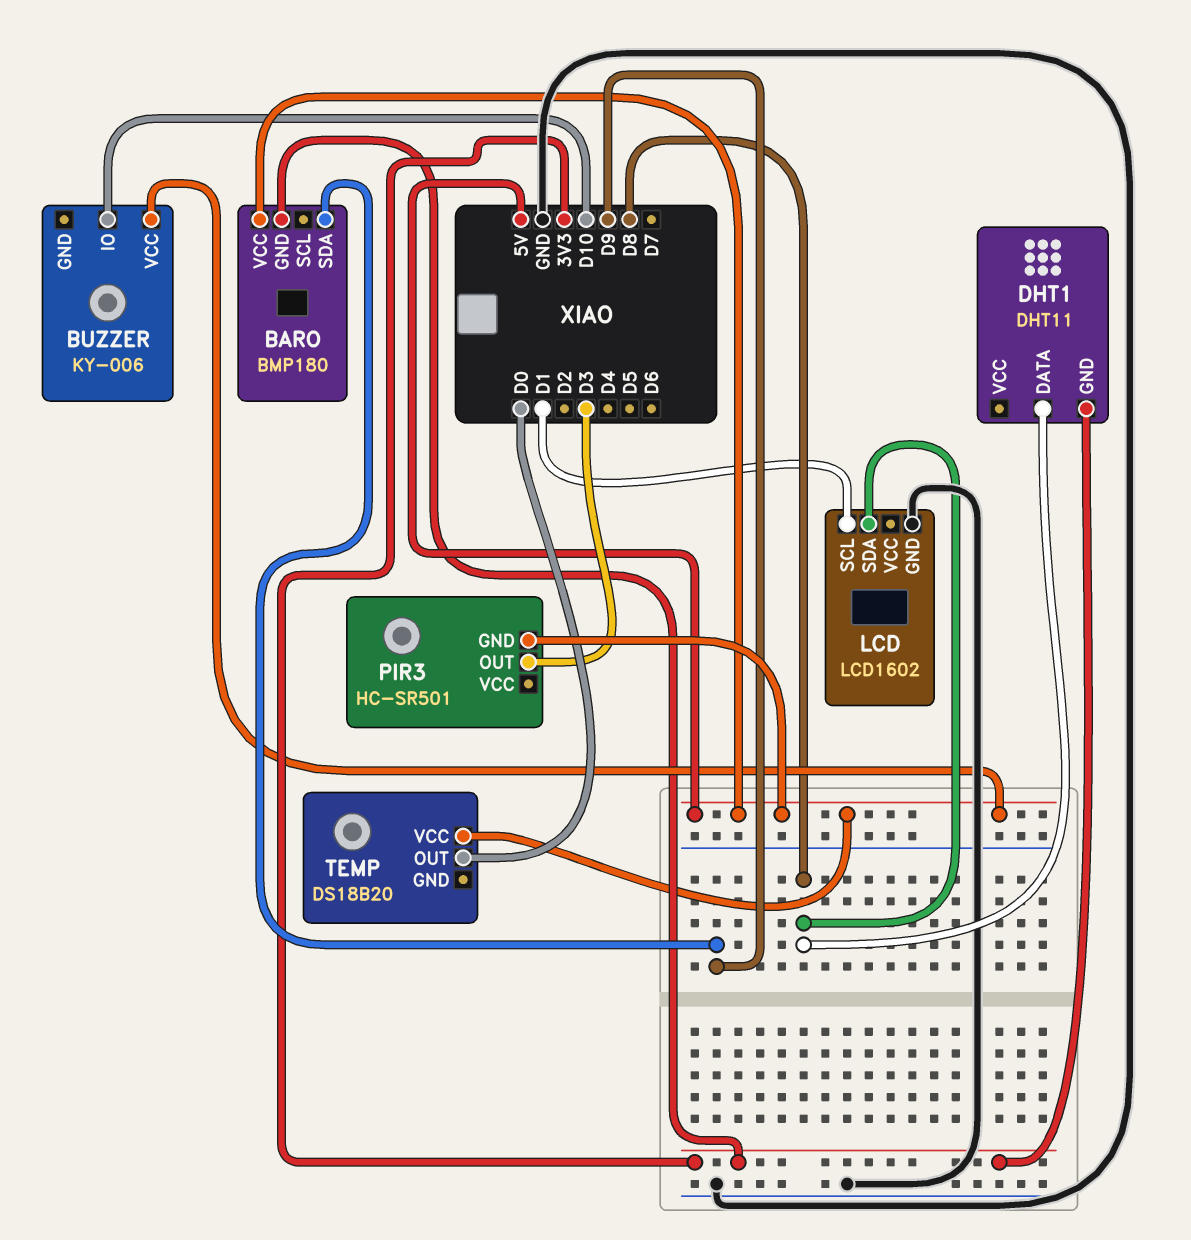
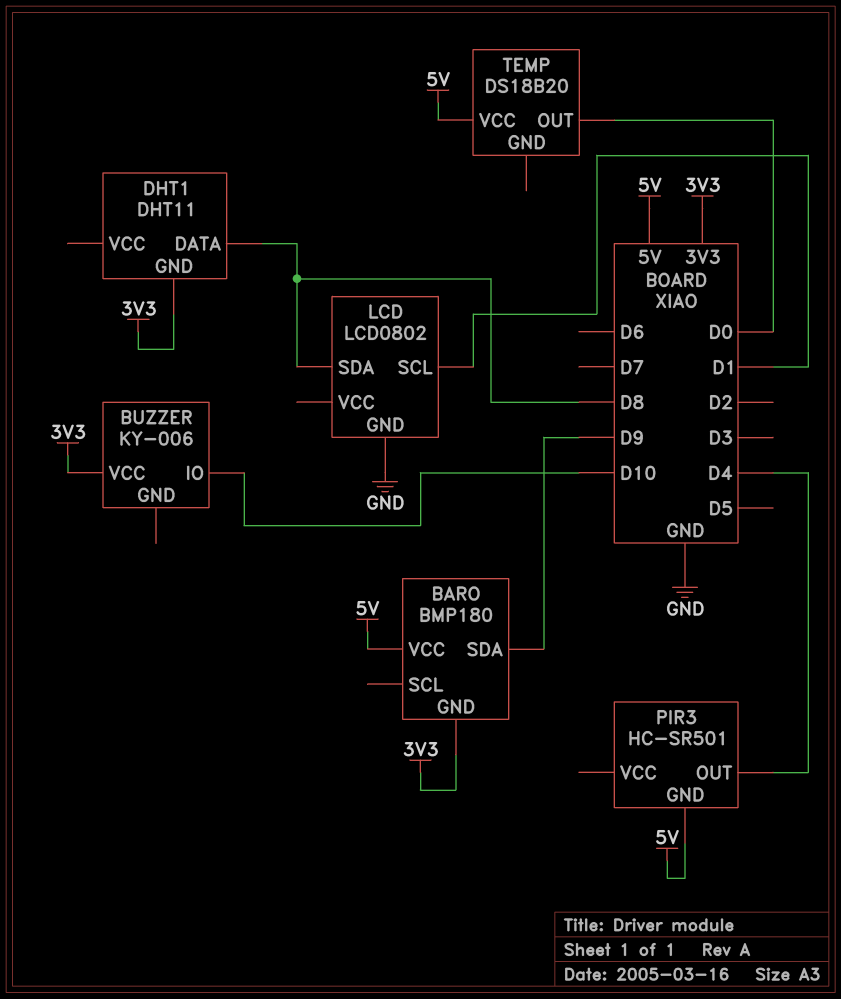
BUZZER pin VCC: 5V -> 3V3
LCD: LCD1602 -> LCD0802
PIR3 pin OUT: D3 -> D4

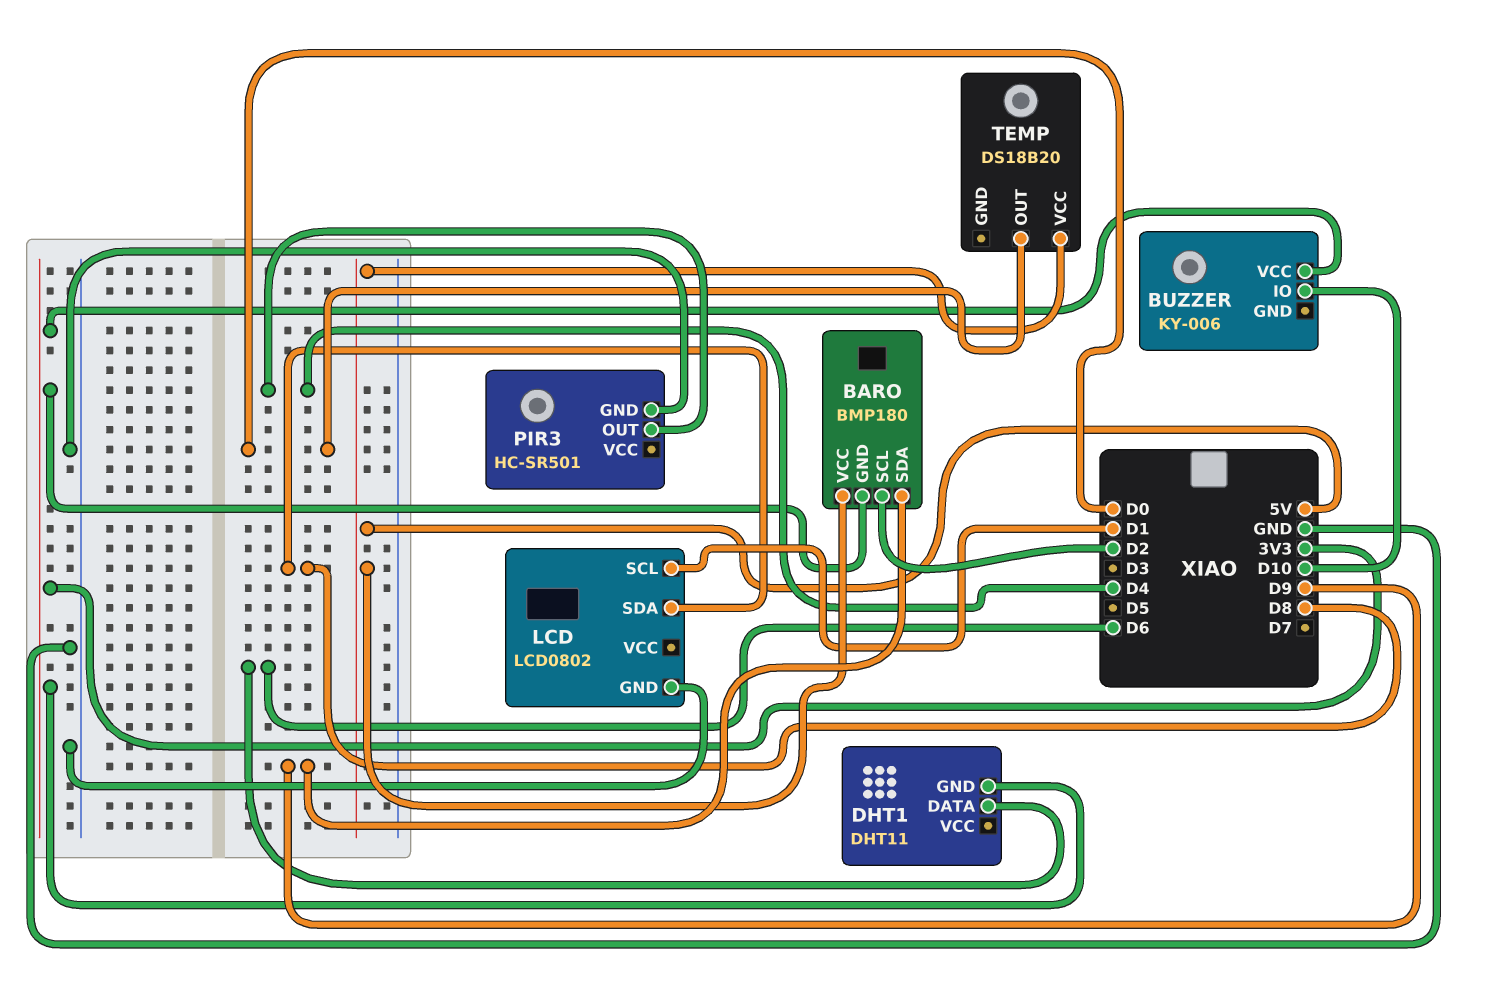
BARO pin SCL: none -> D2
DHT1 pin DATA: D8 -> D6
PIR3 pin GND: 5V -> GND

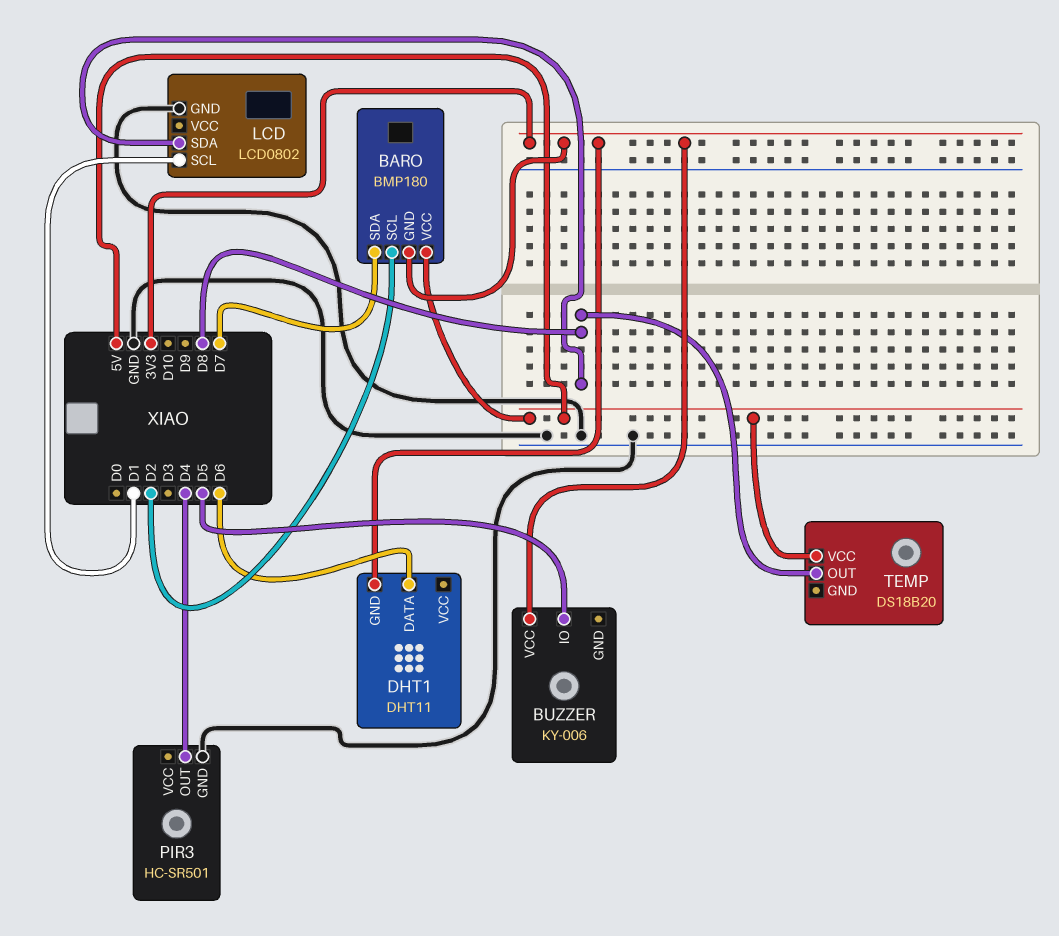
BARO pin SDA: D9 -> D7
BUZZER pin IO: D10 -> D5
TEMP pin OUT: D0 -> D8

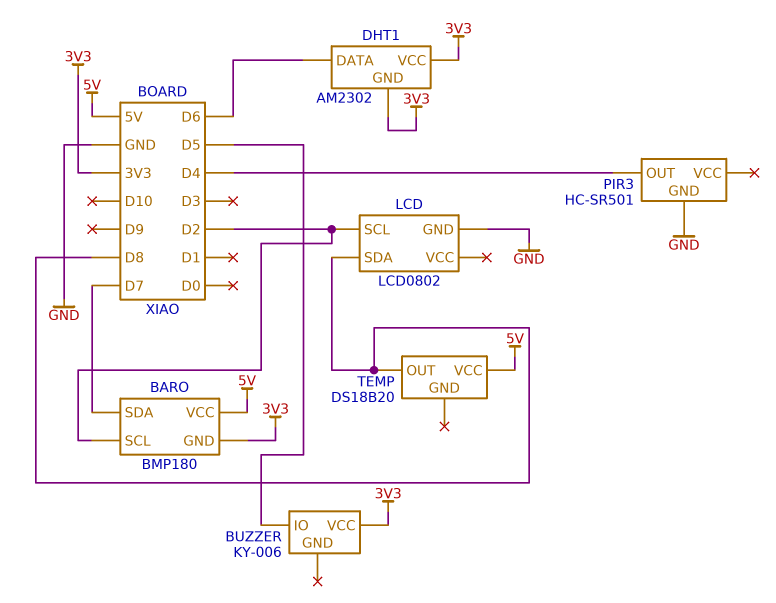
DHT1: DHT11 -> AM2302
DHT1 pin VCC: none -> 3V3
LCD pin SCL: D1 -> D2

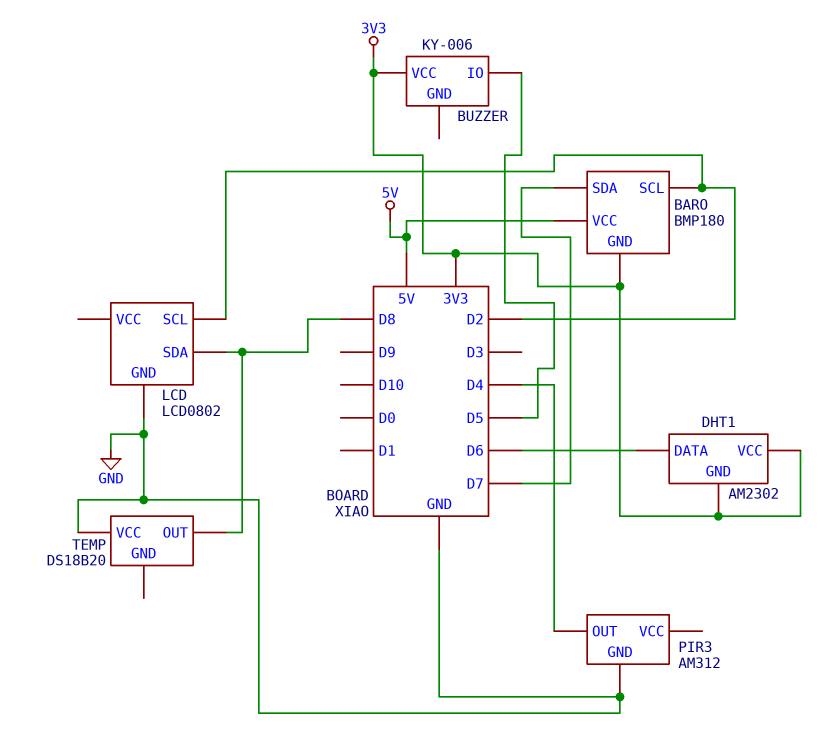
PIR3: HC-SR501 -> AM312
TEMP pin VCC: 5V -> GND

